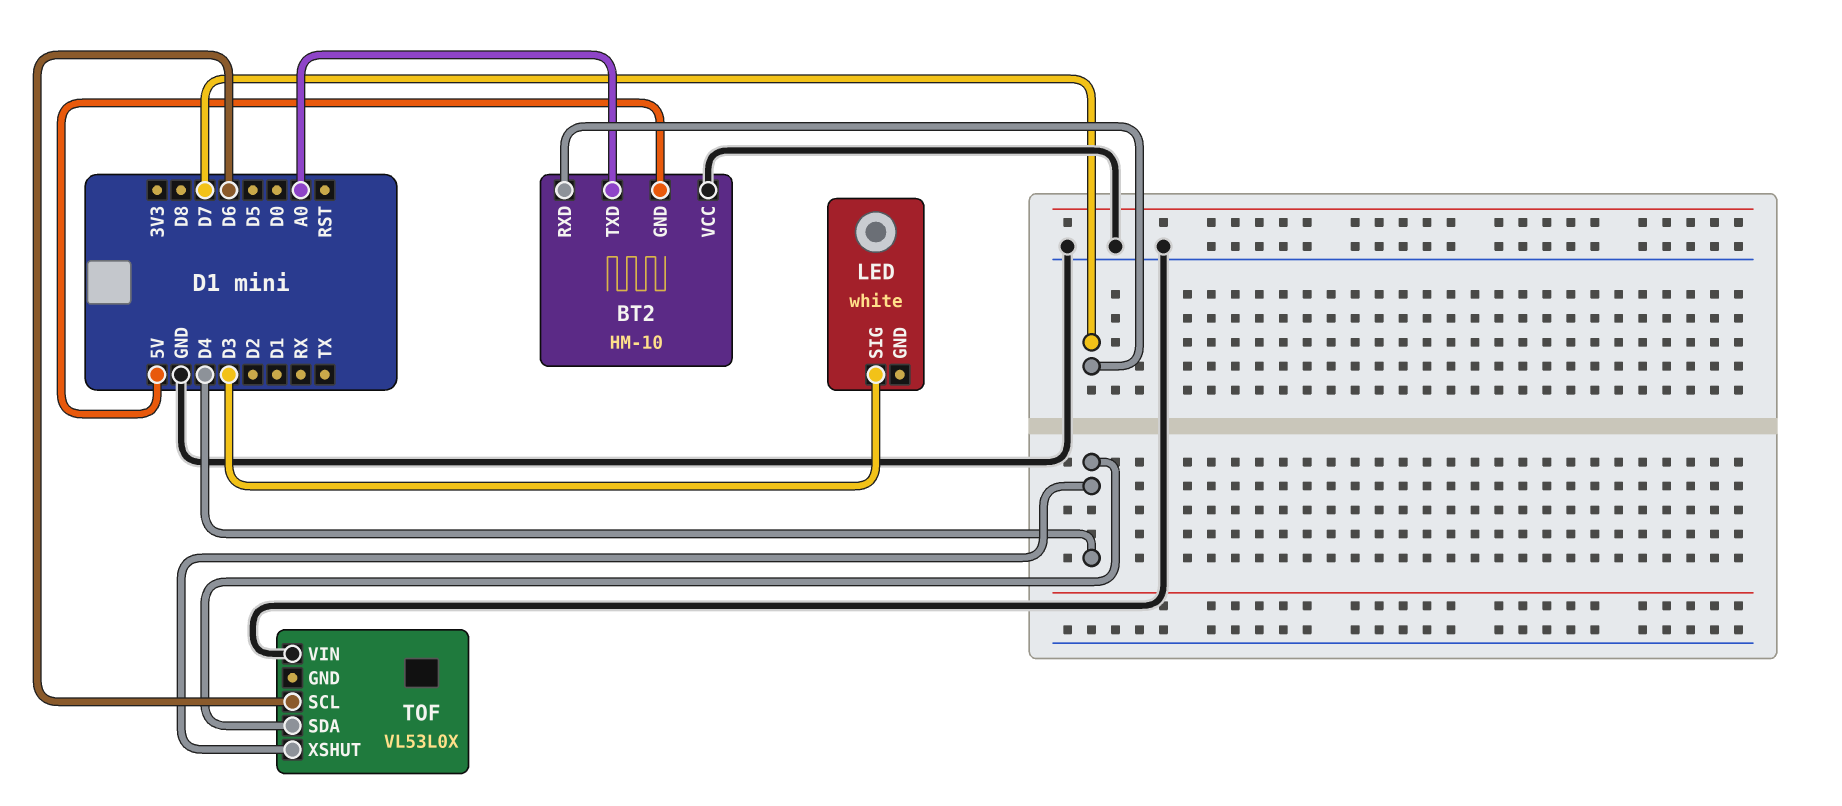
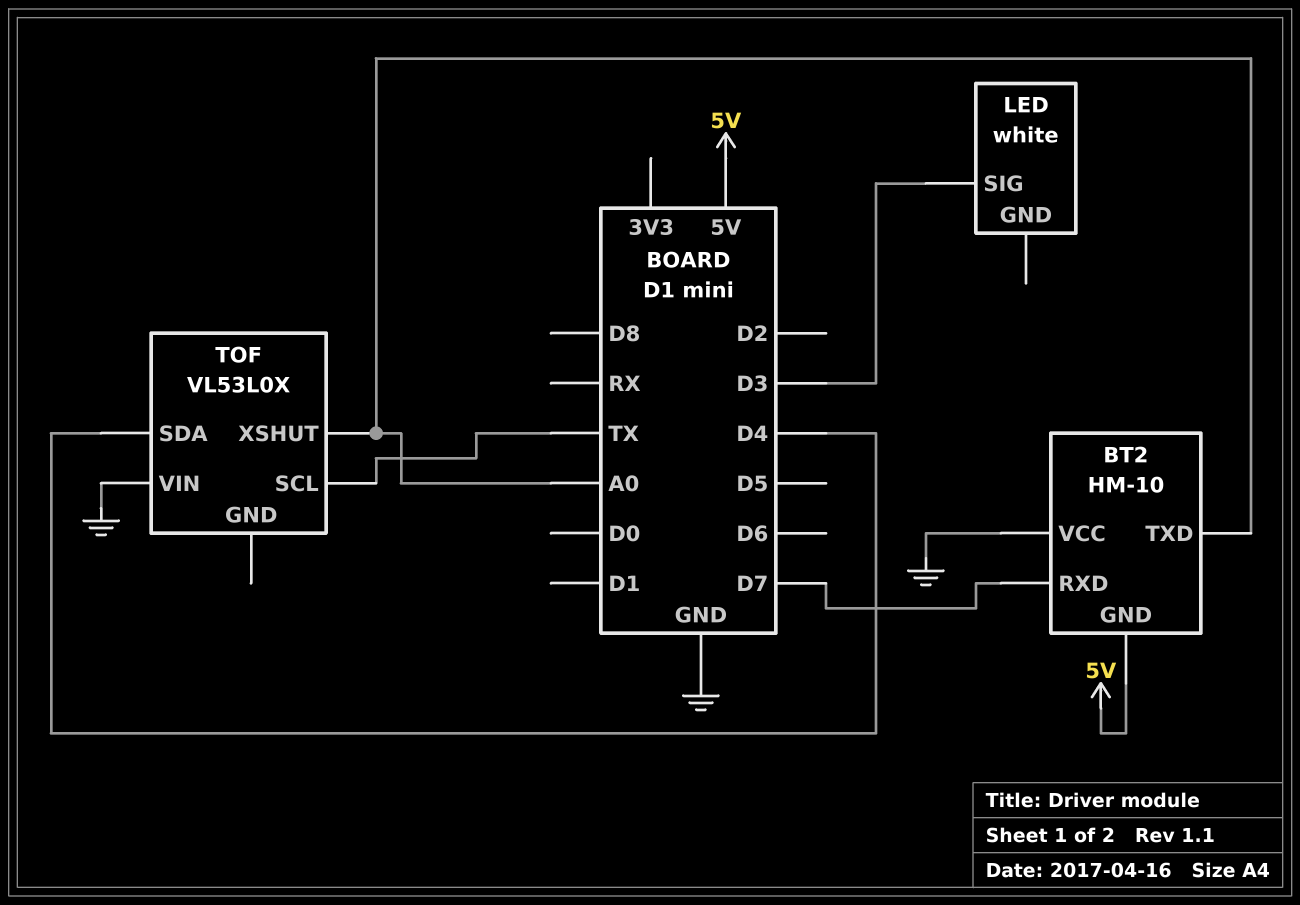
TOF pin SCL: D6 -> TX
TOF pin XSHUT: D4 -> A0

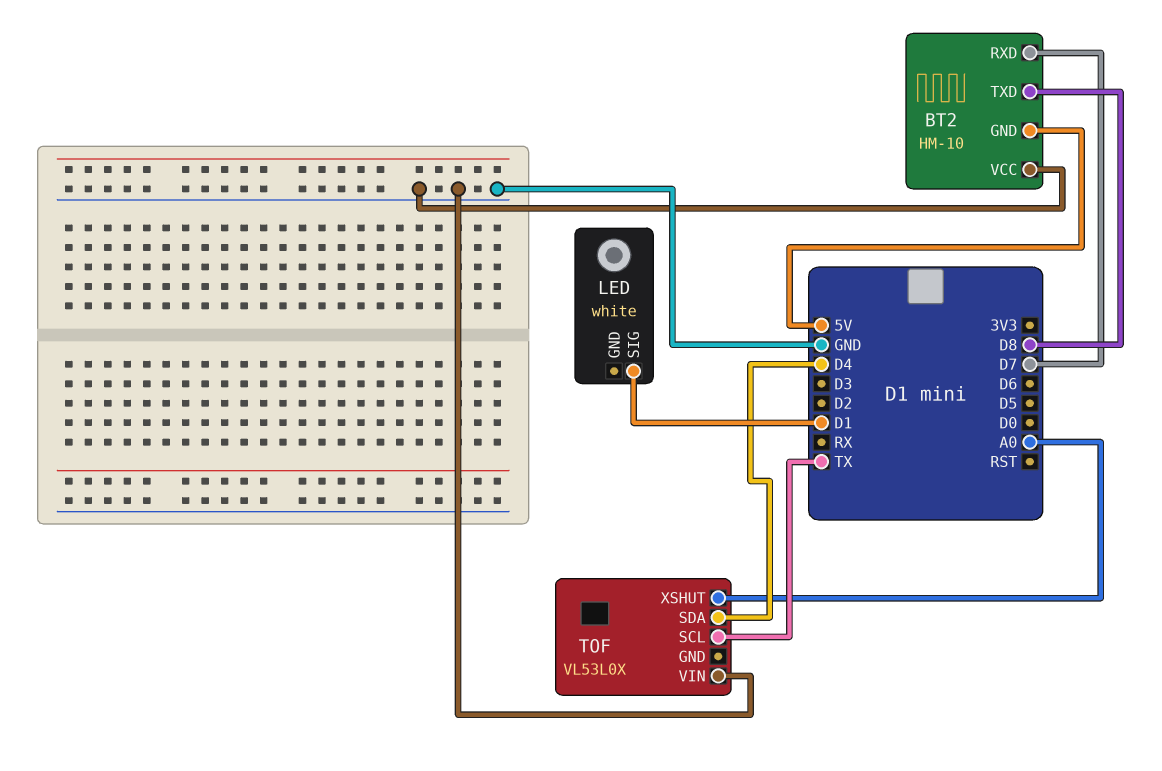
BT2 pin TXD: A0 -> D8
LED pin SIG: D3 -> D1

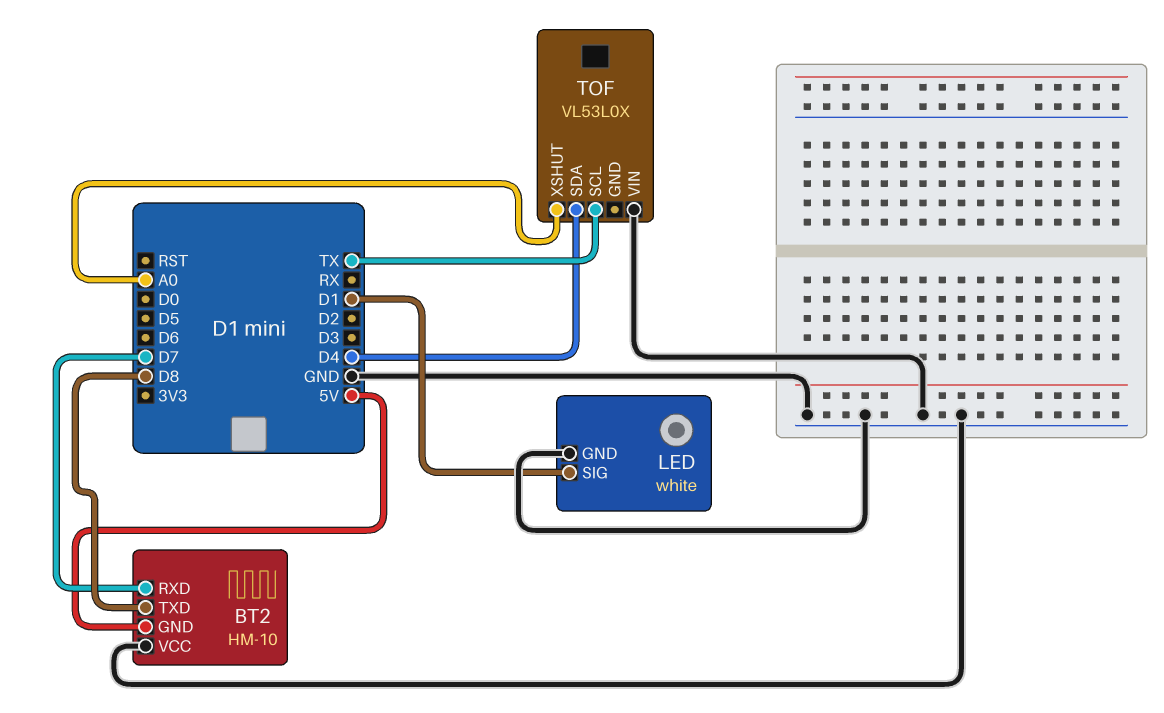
LED pin GND: none -> GND

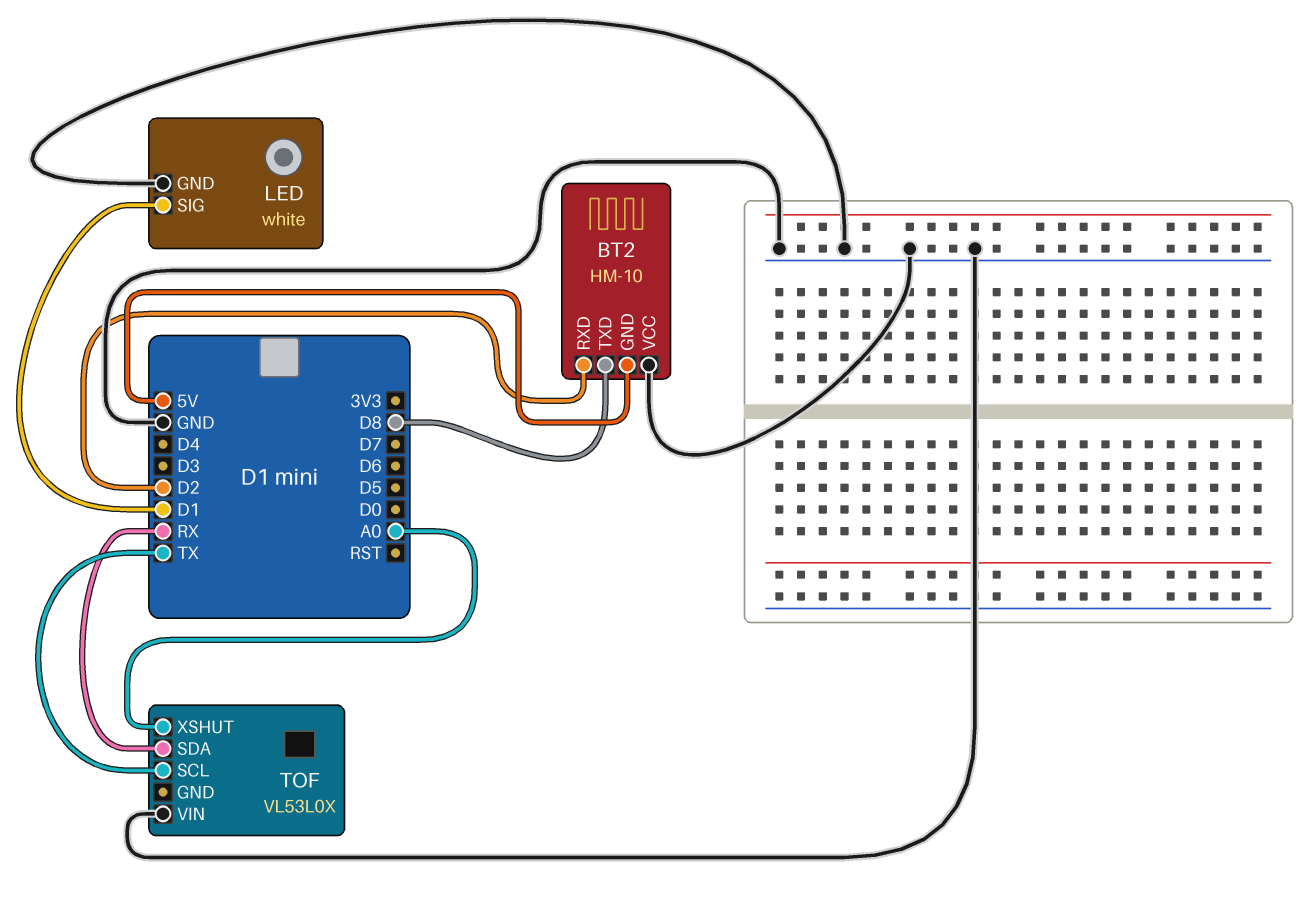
BT2 pin RXD: D7 -> D2
TOF pin SDA: D4 -> RX

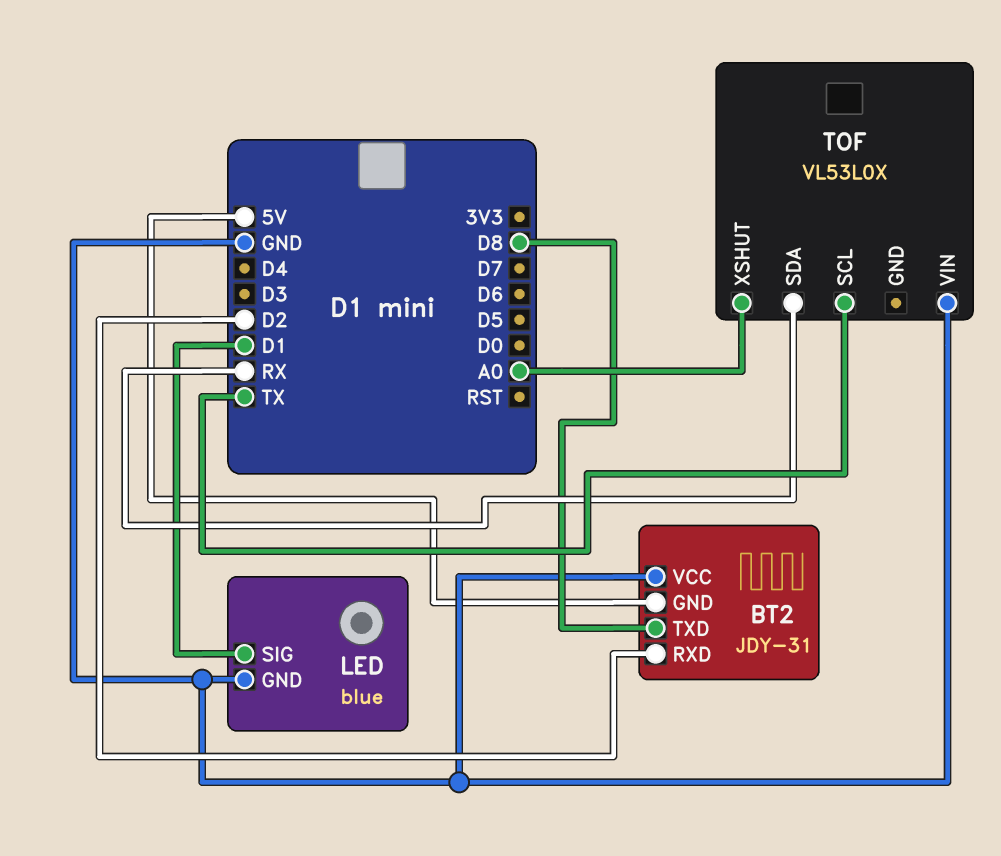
BT2: HM-10 -> JDY-31
LED: white -> blue

